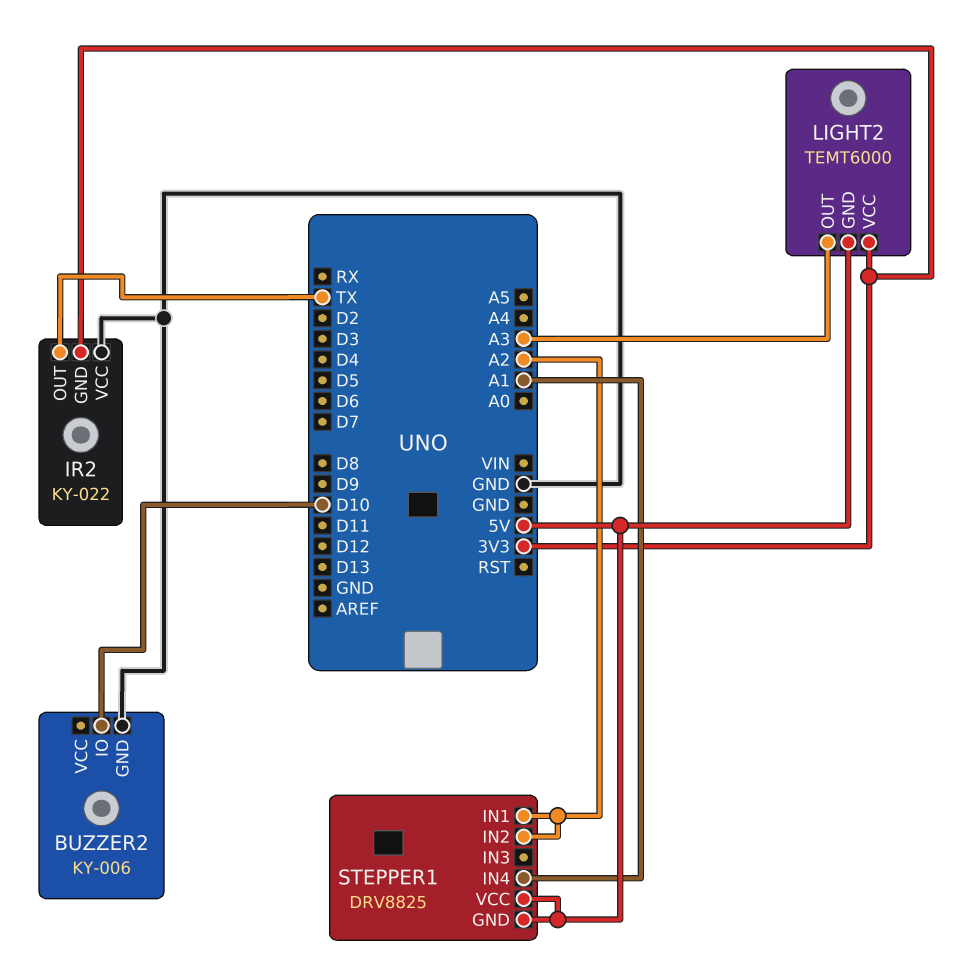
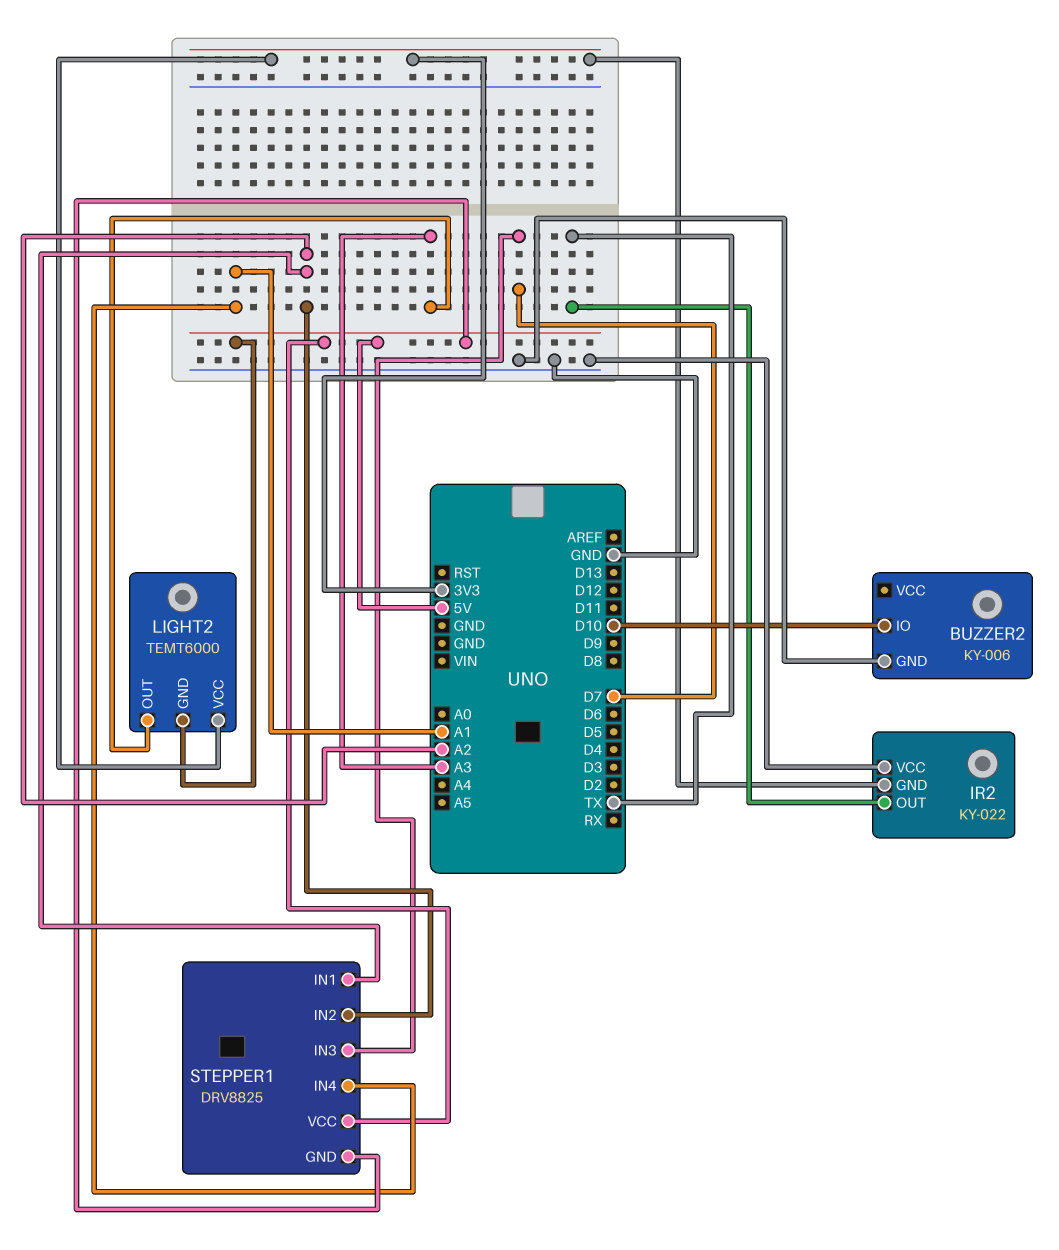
STEPPER1 pin IN3: none -> D7

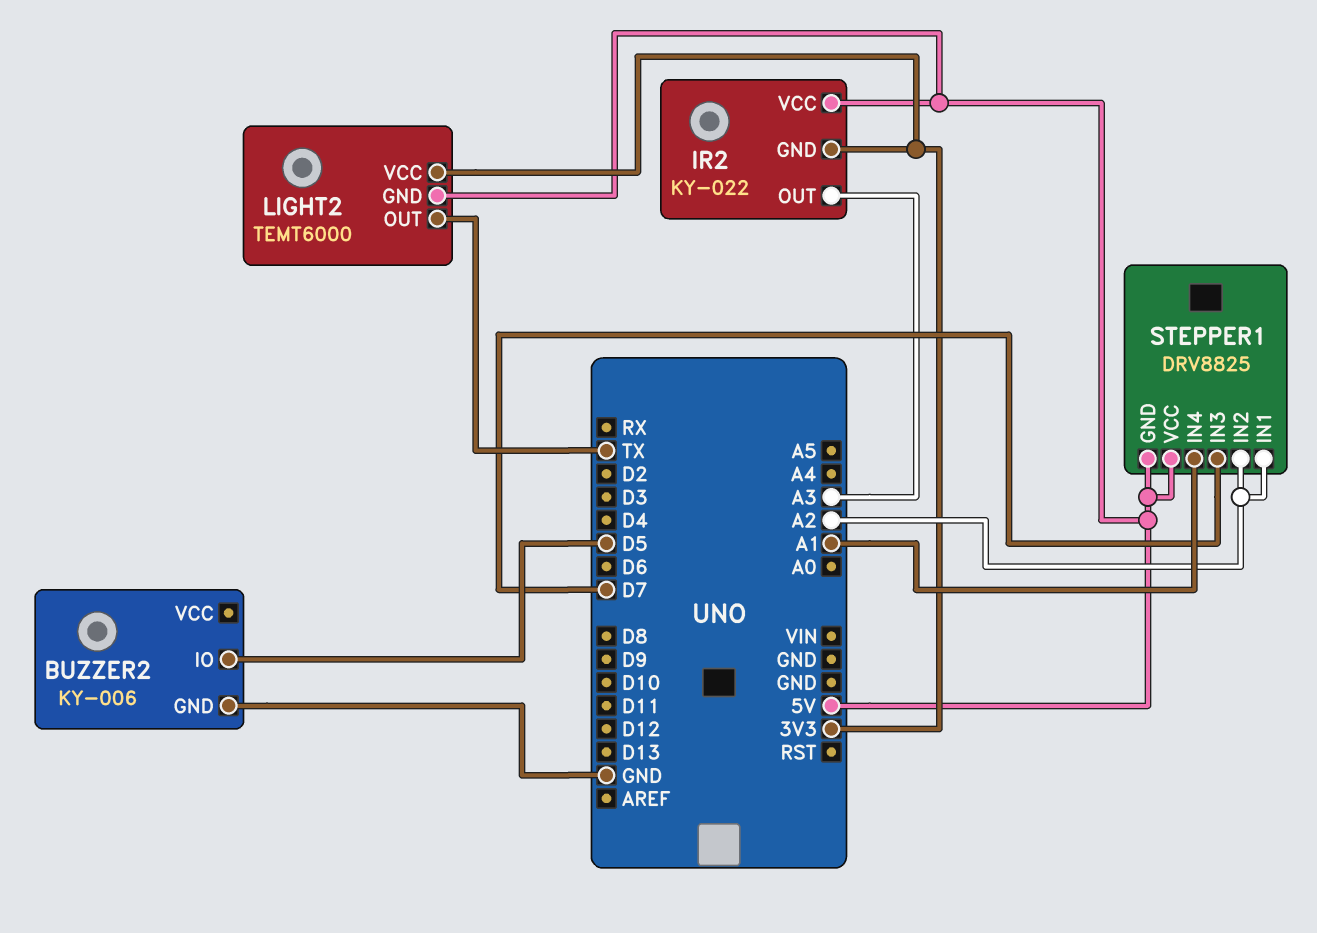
BUZZER2 pin IO: D10 -> D5
IR2 pin OUT: TX -> A3
IR2 pin VCC: GND -> 5V
LIGHT2 pin OUT: A3 -> TX

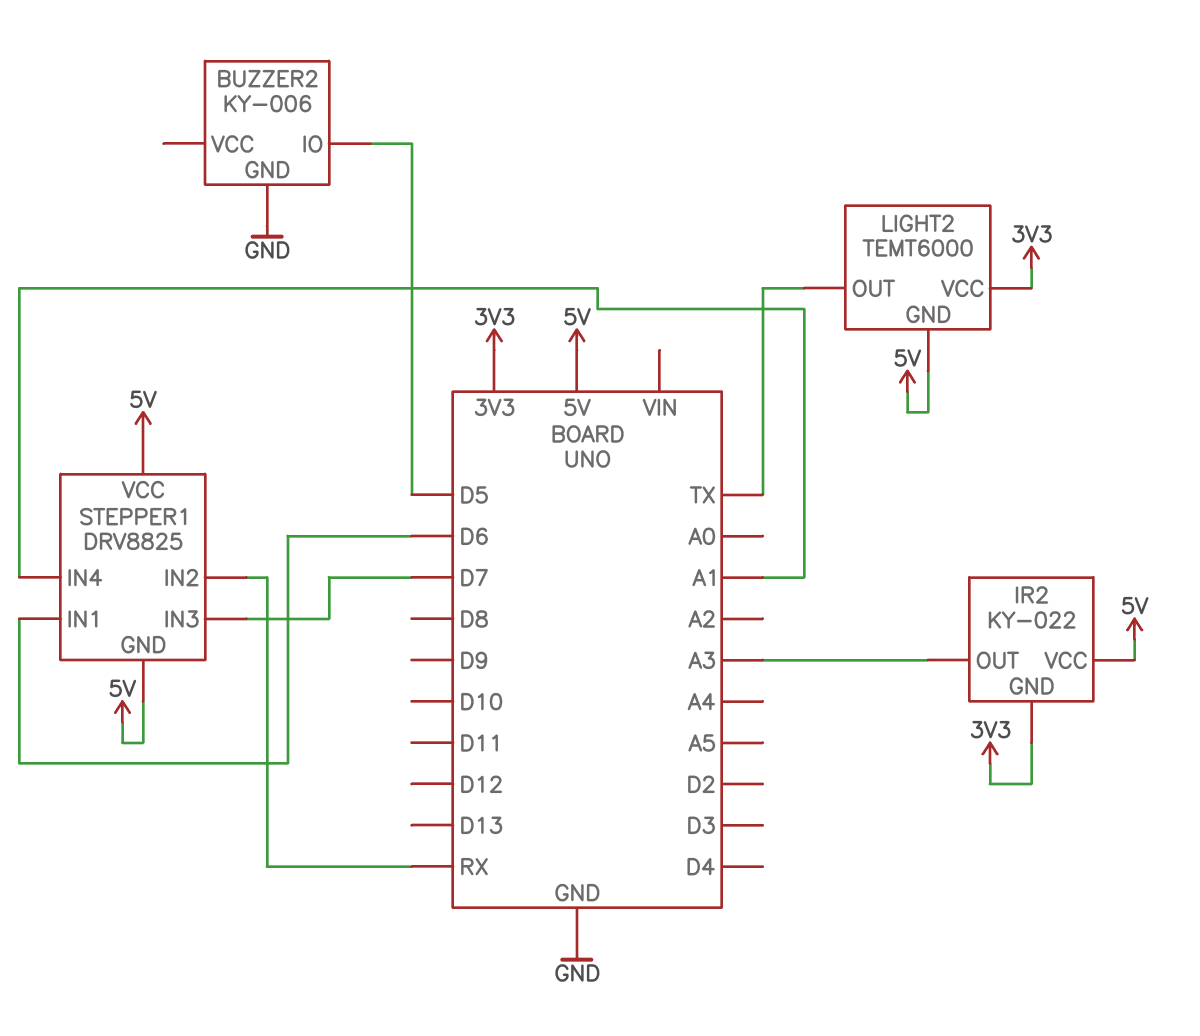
STEPPER1 pin IN1: A2 -> D6
STEPPER1 pin IN2: A2 -> RX

